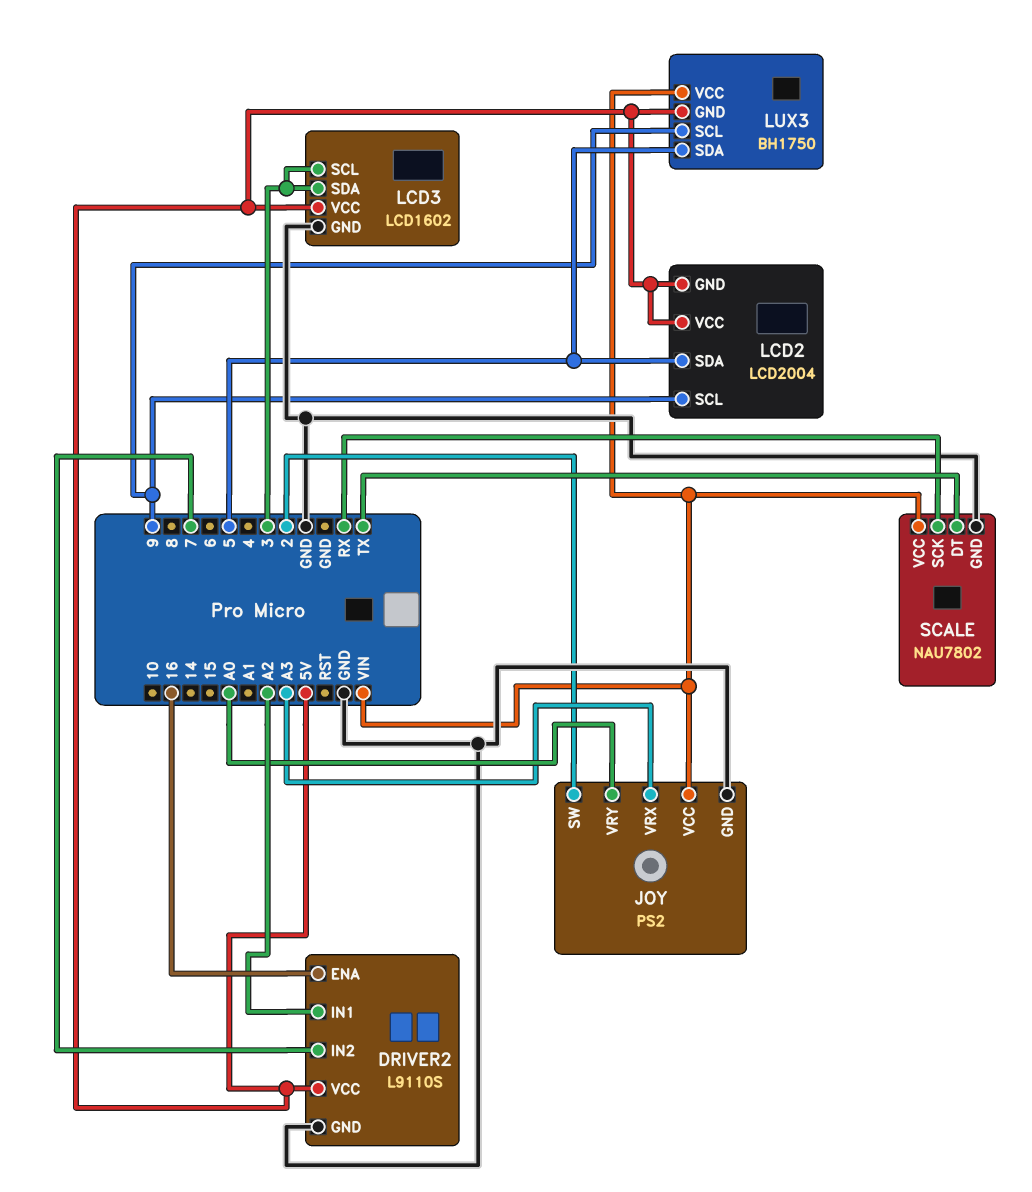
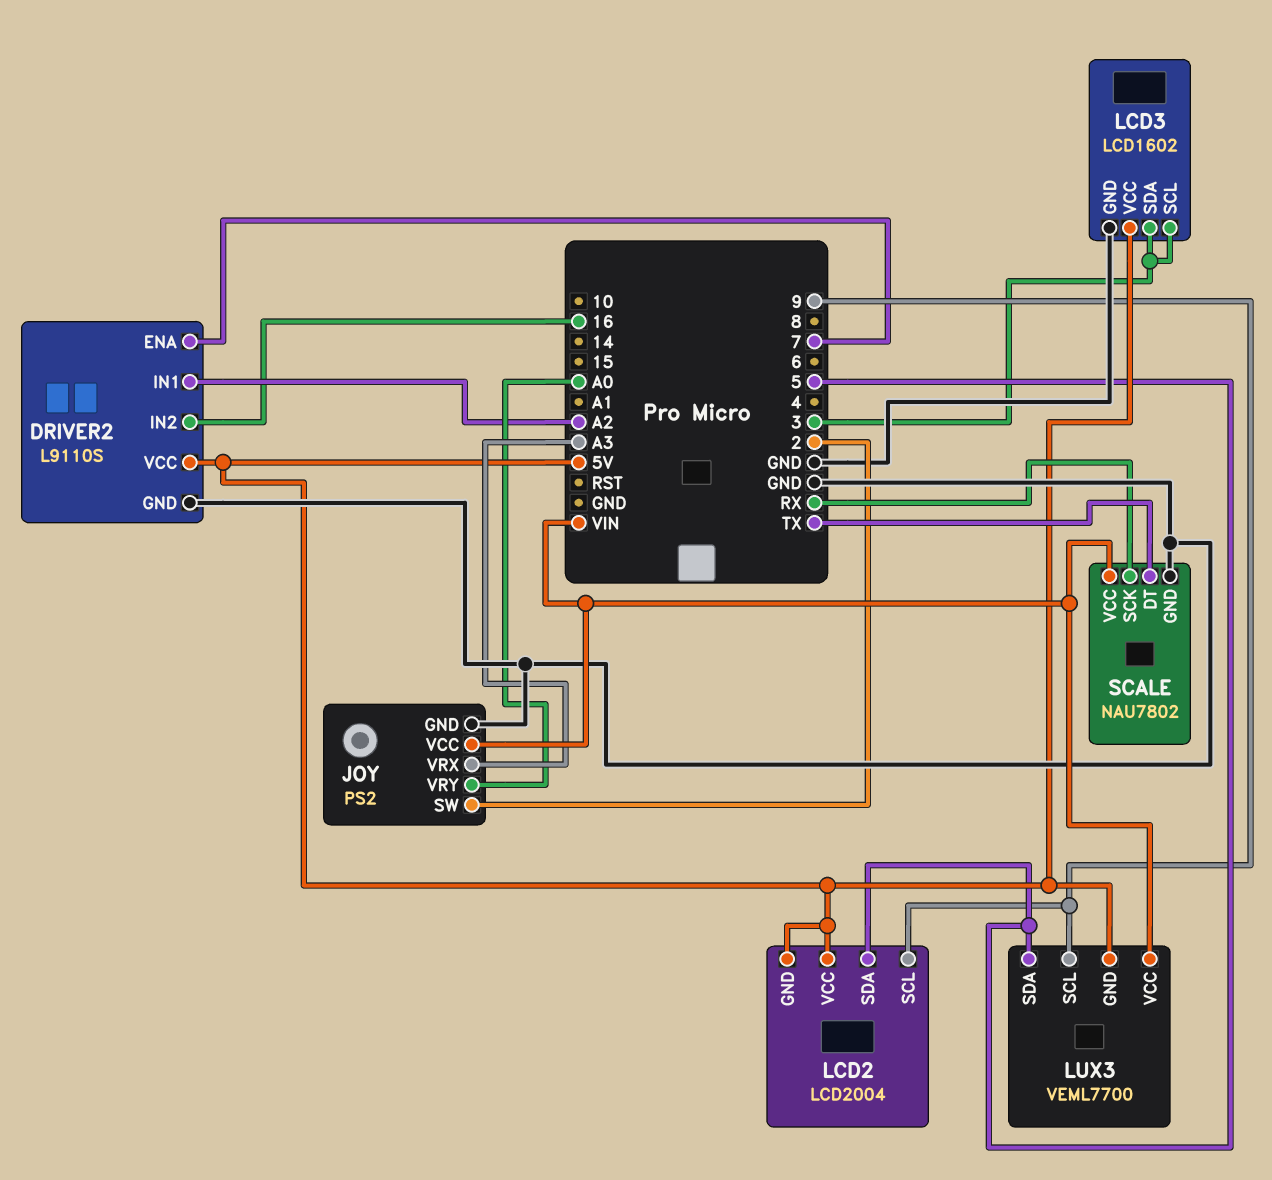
DRIVER2 pin ENA: 16 -> 7
DRIVER2 pin IN2: 7 -> 16
LUX3: BH1750 -> VEML7700

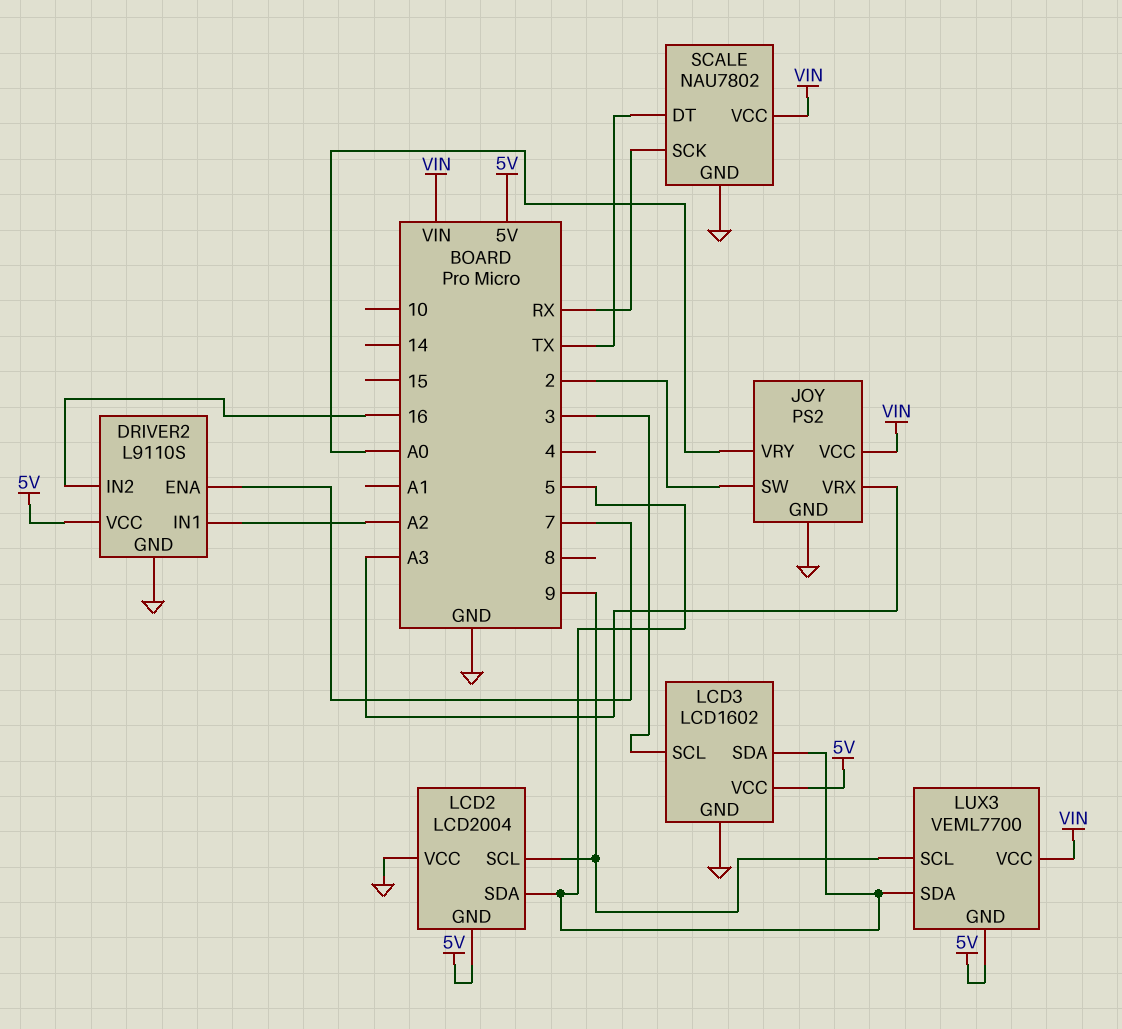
LCD2 pin VCC: 5V -> GND
LCD3 pin SDA: 3 -> 5

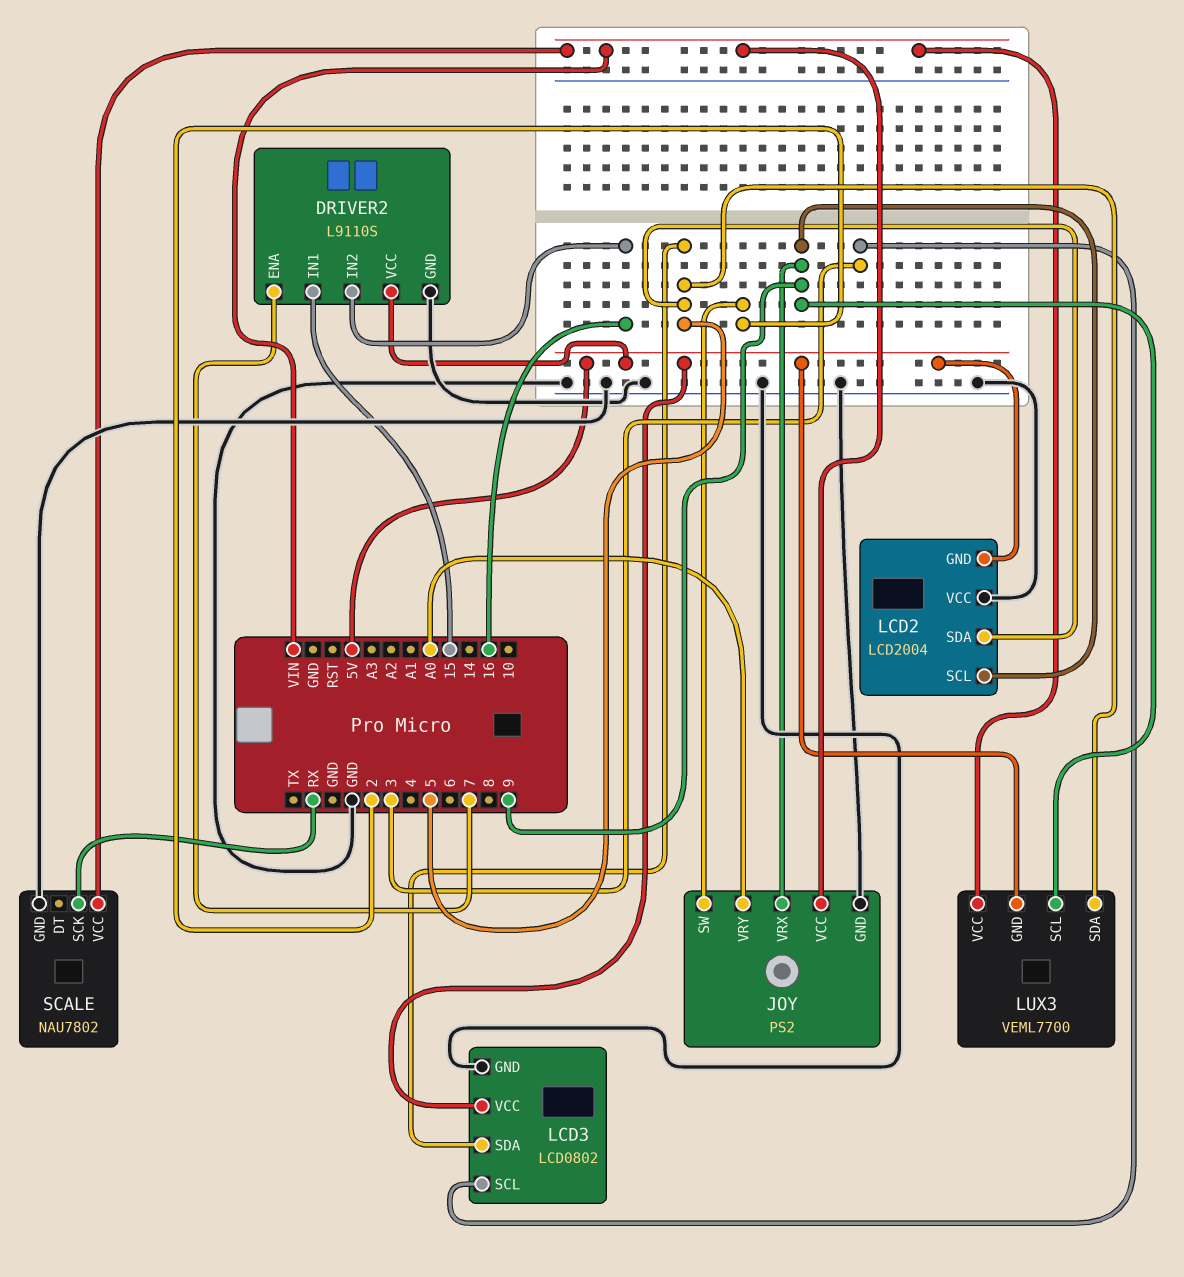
DRIVER2 pin IN1: A2 -> 15
JOY pin VRX: A3 -> 9
LCD3: LCD1602 -> LCD0802
SCALE pin DT: TX -> none

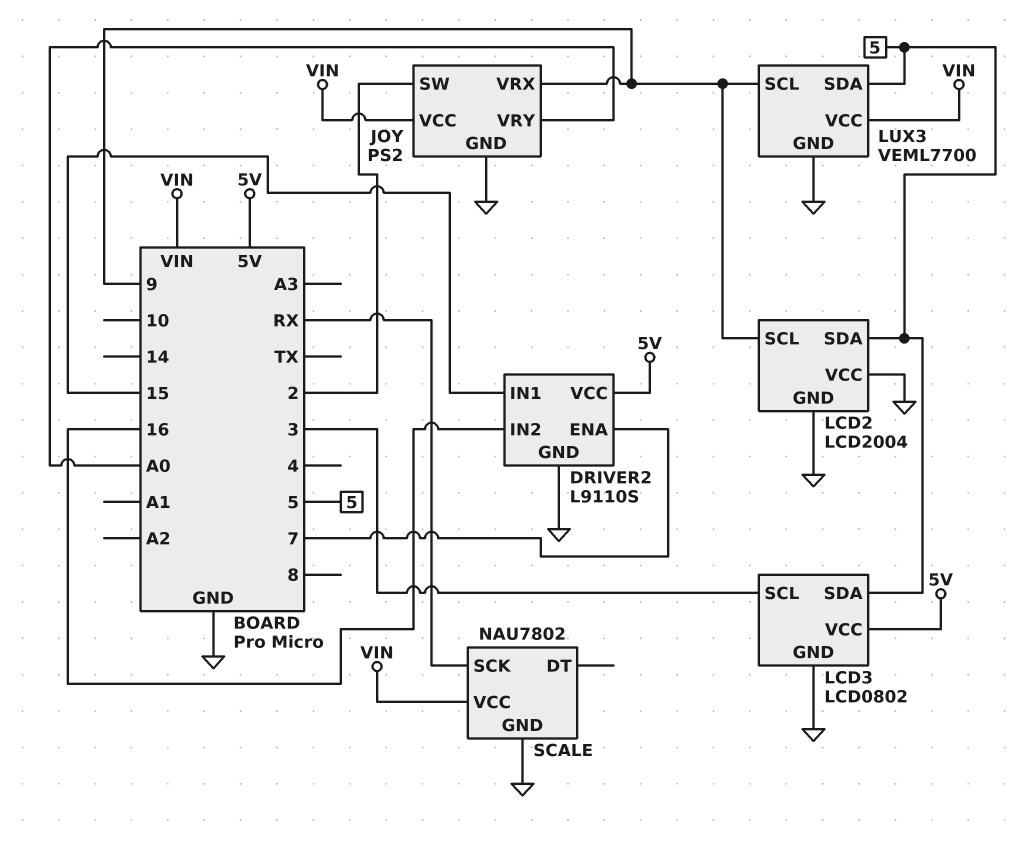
LCD2 pin GND: 5V -> GND
LUX3 pin GND: 5V -> GND

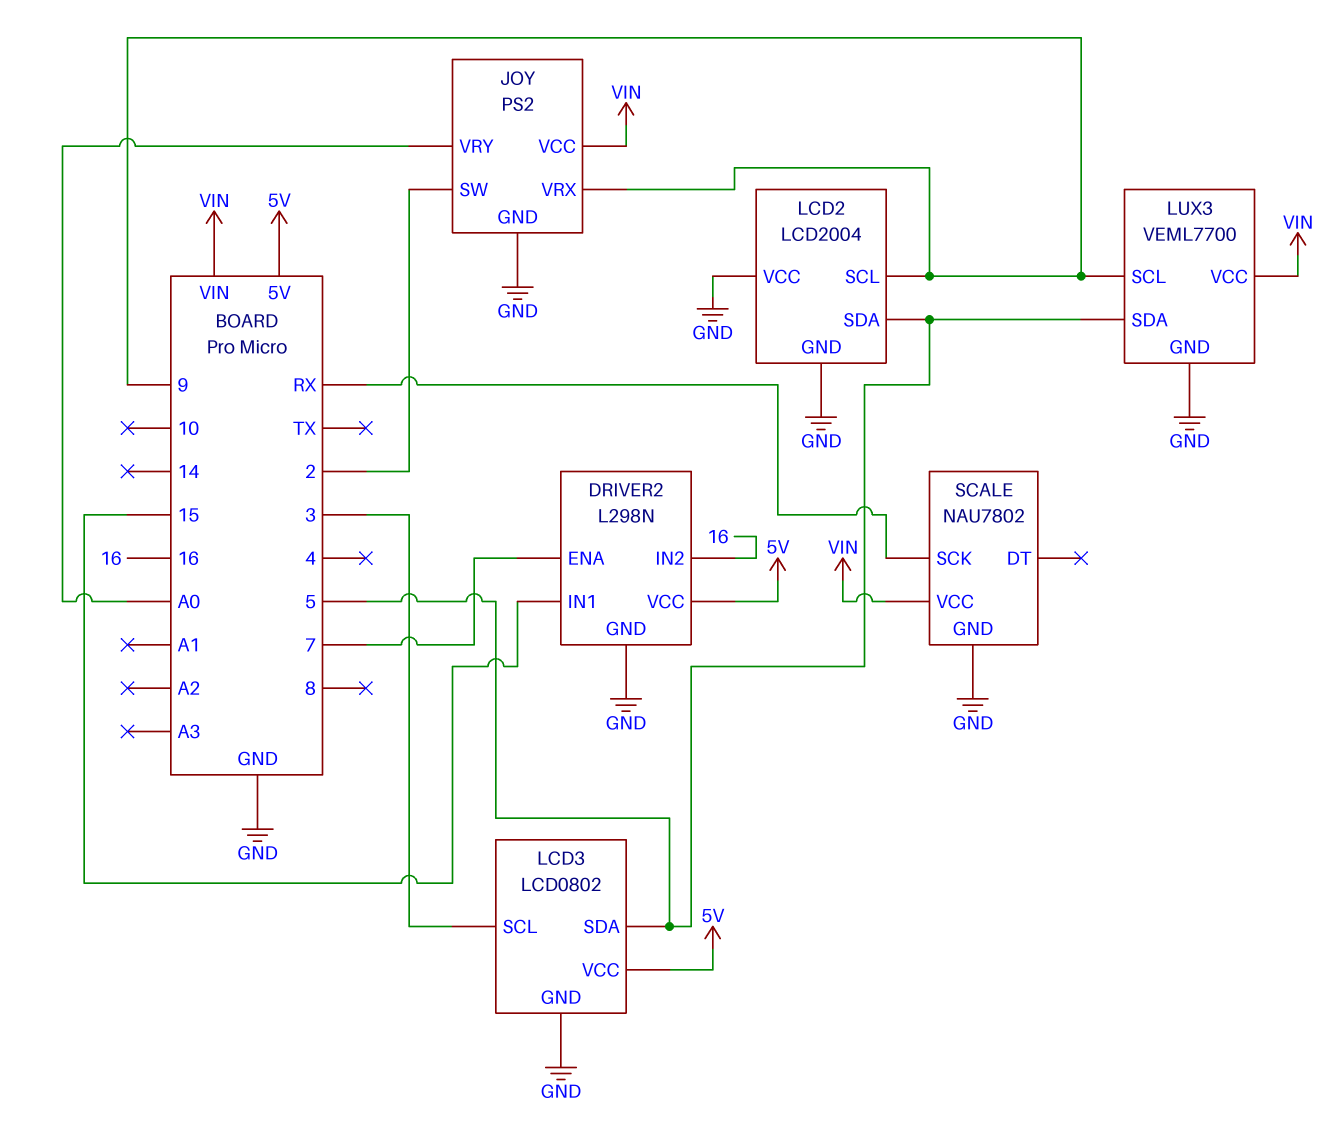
DRIVER2: L9110S -> L298N

